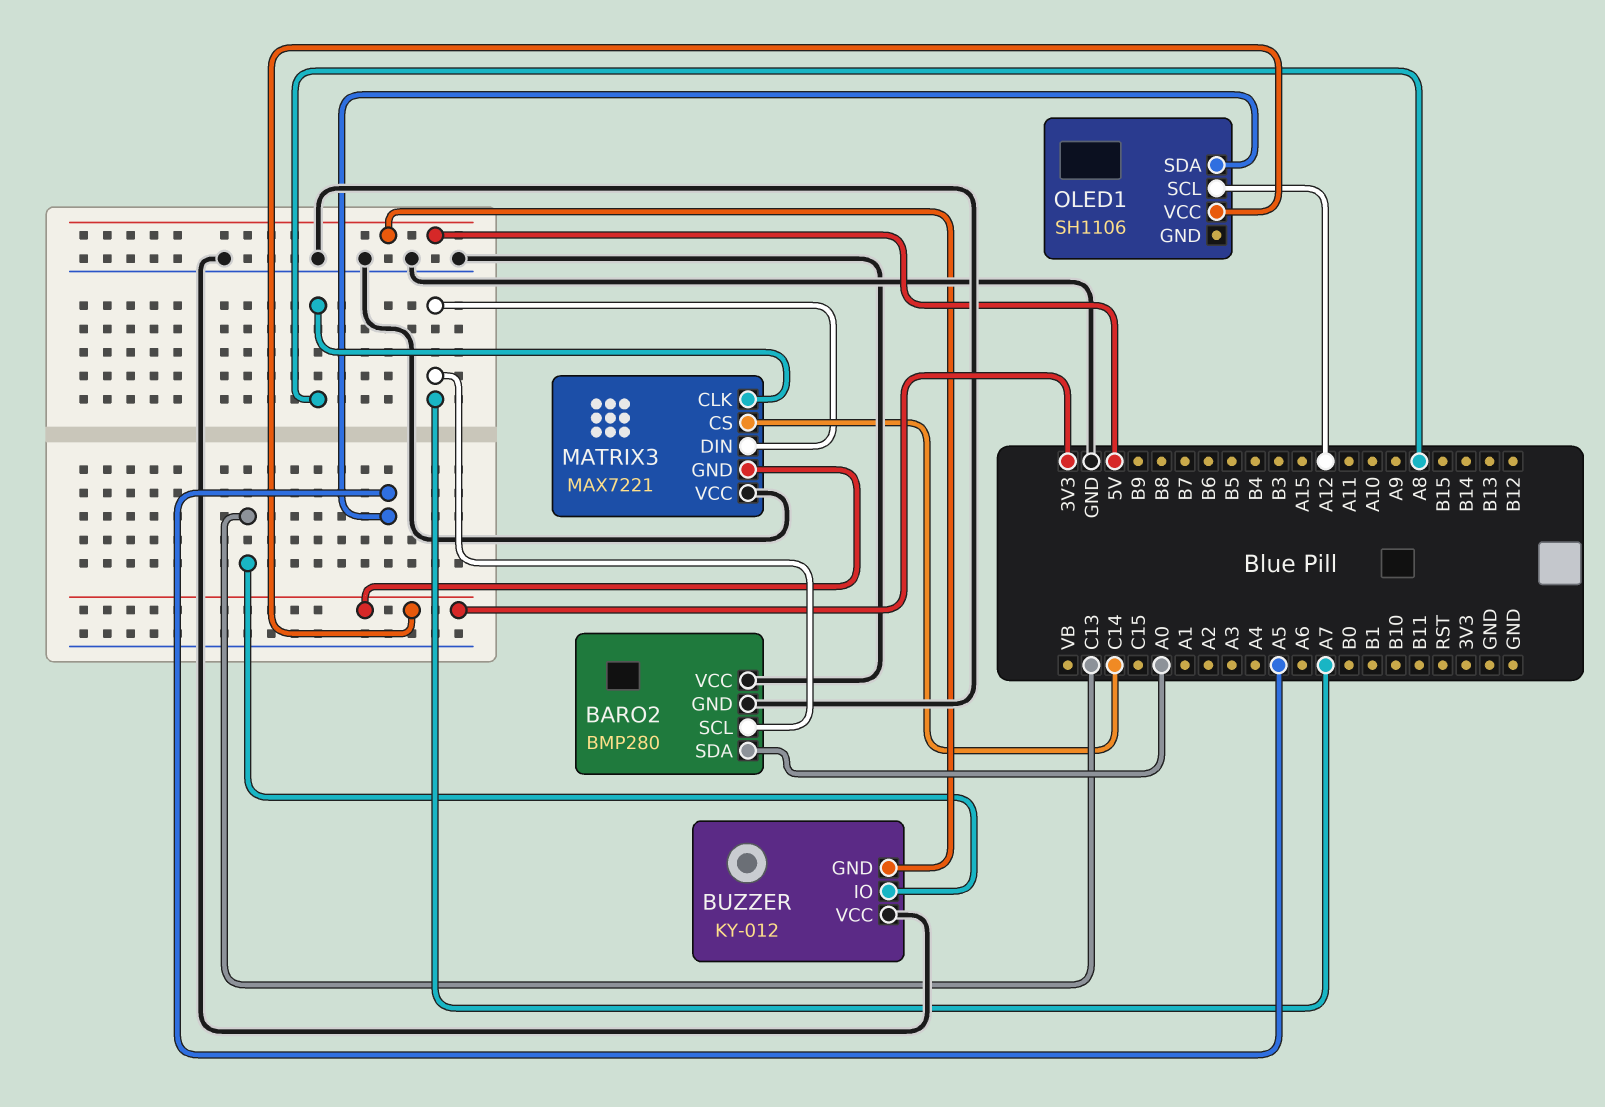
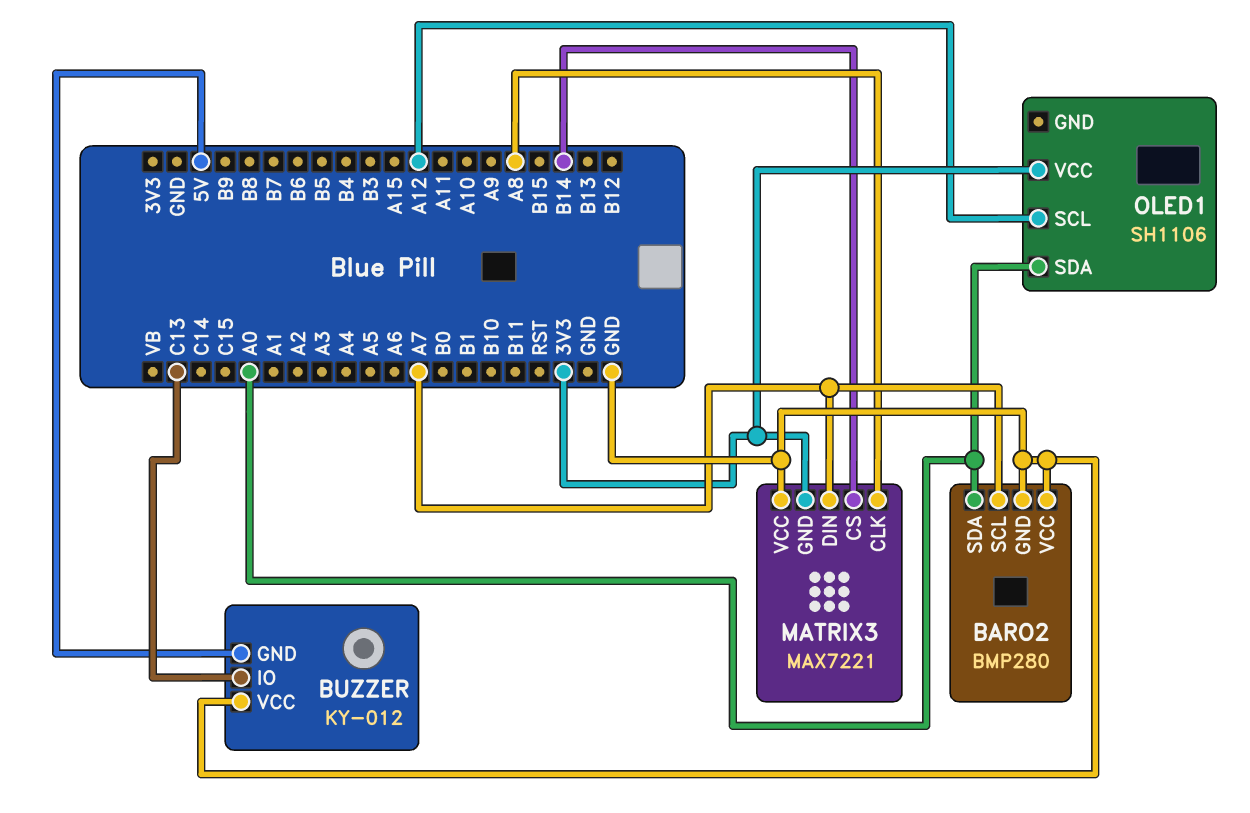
MATRIX3 pin CS: C14 -> B14
OLED1 pin SDA: A5 -> A0

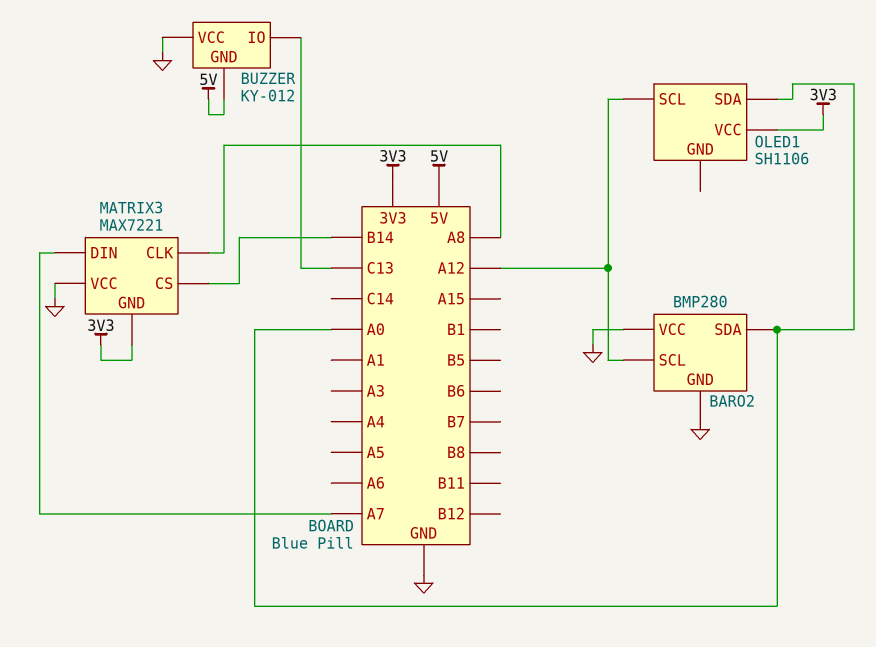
BARO2 pin SCL: A7 -> A12

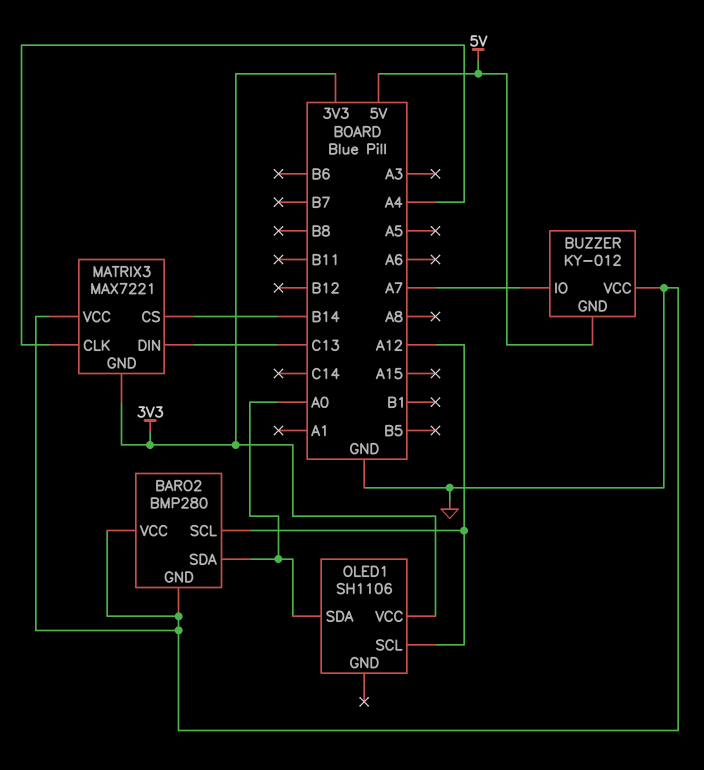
BUZZER pin IO: C13 -> A7
MATRIX3 pin CLK: A8 -> A4
MATRIX3 pin DIN: A7 -> C13

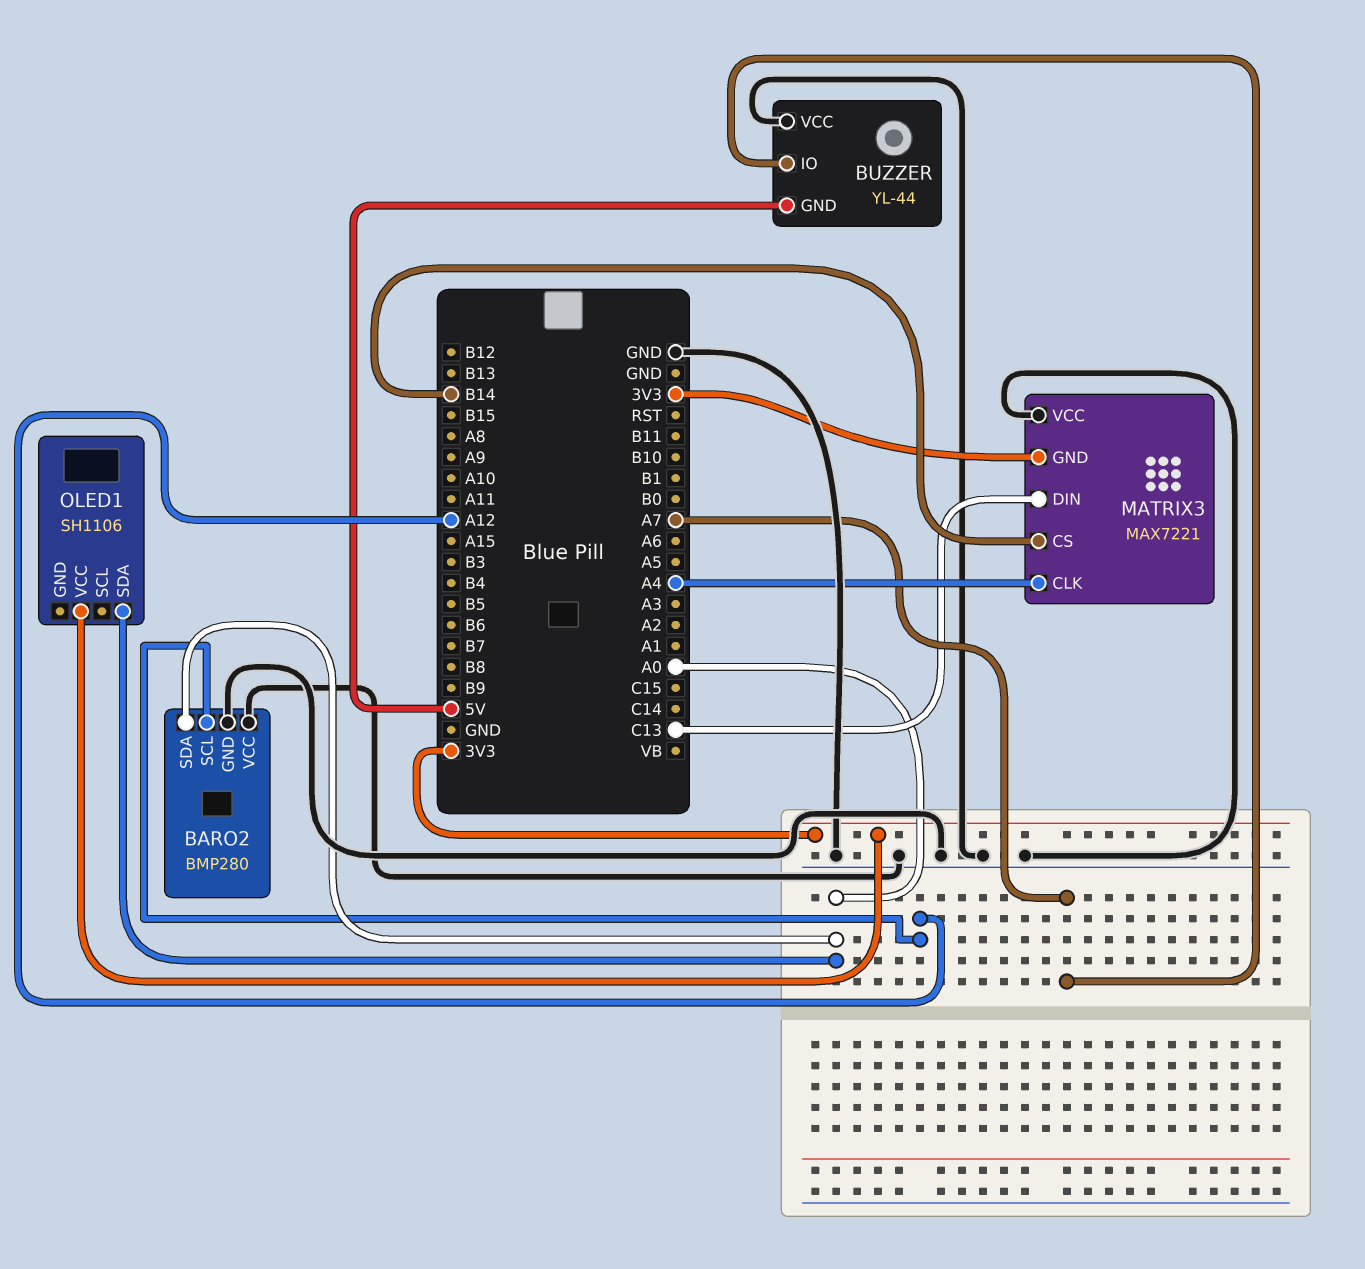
BUZZER: KY-012 -> YL-44
OLED1 pin SCL: A12 -> none

